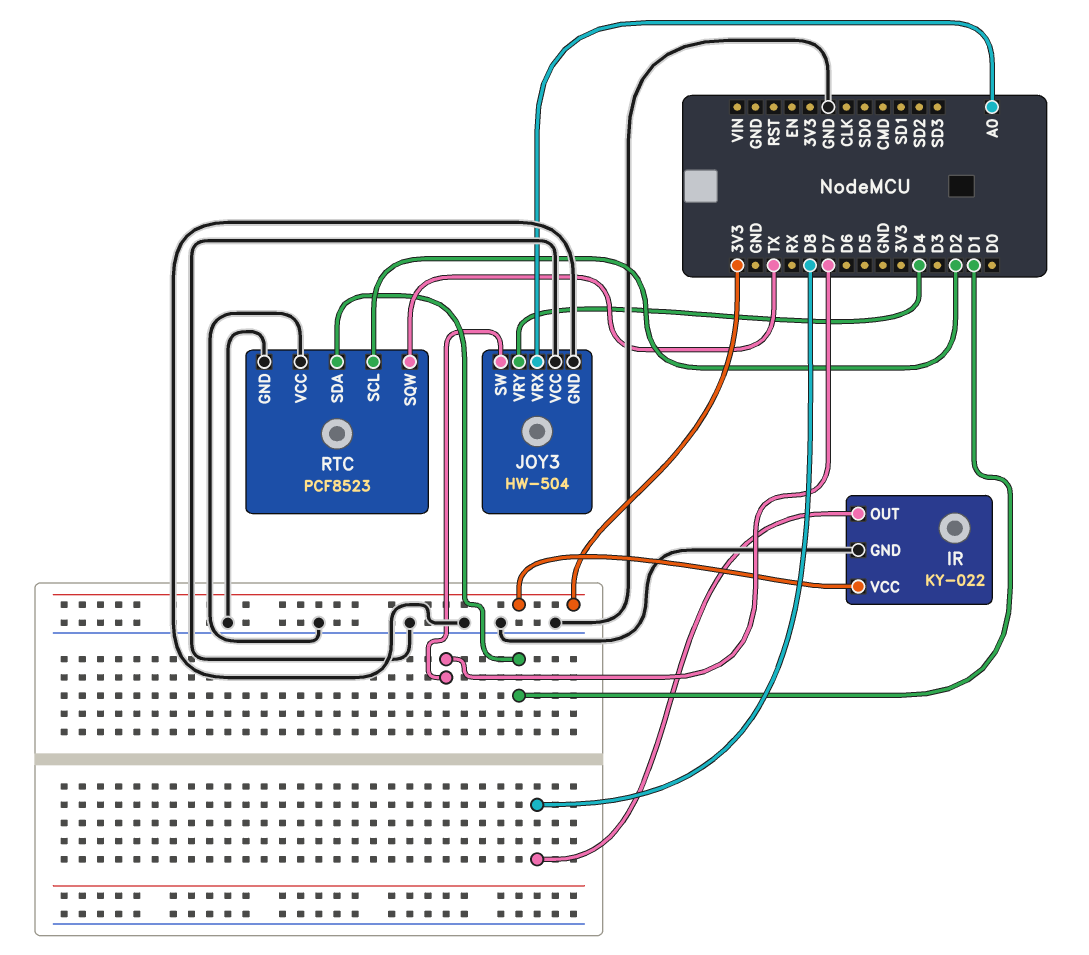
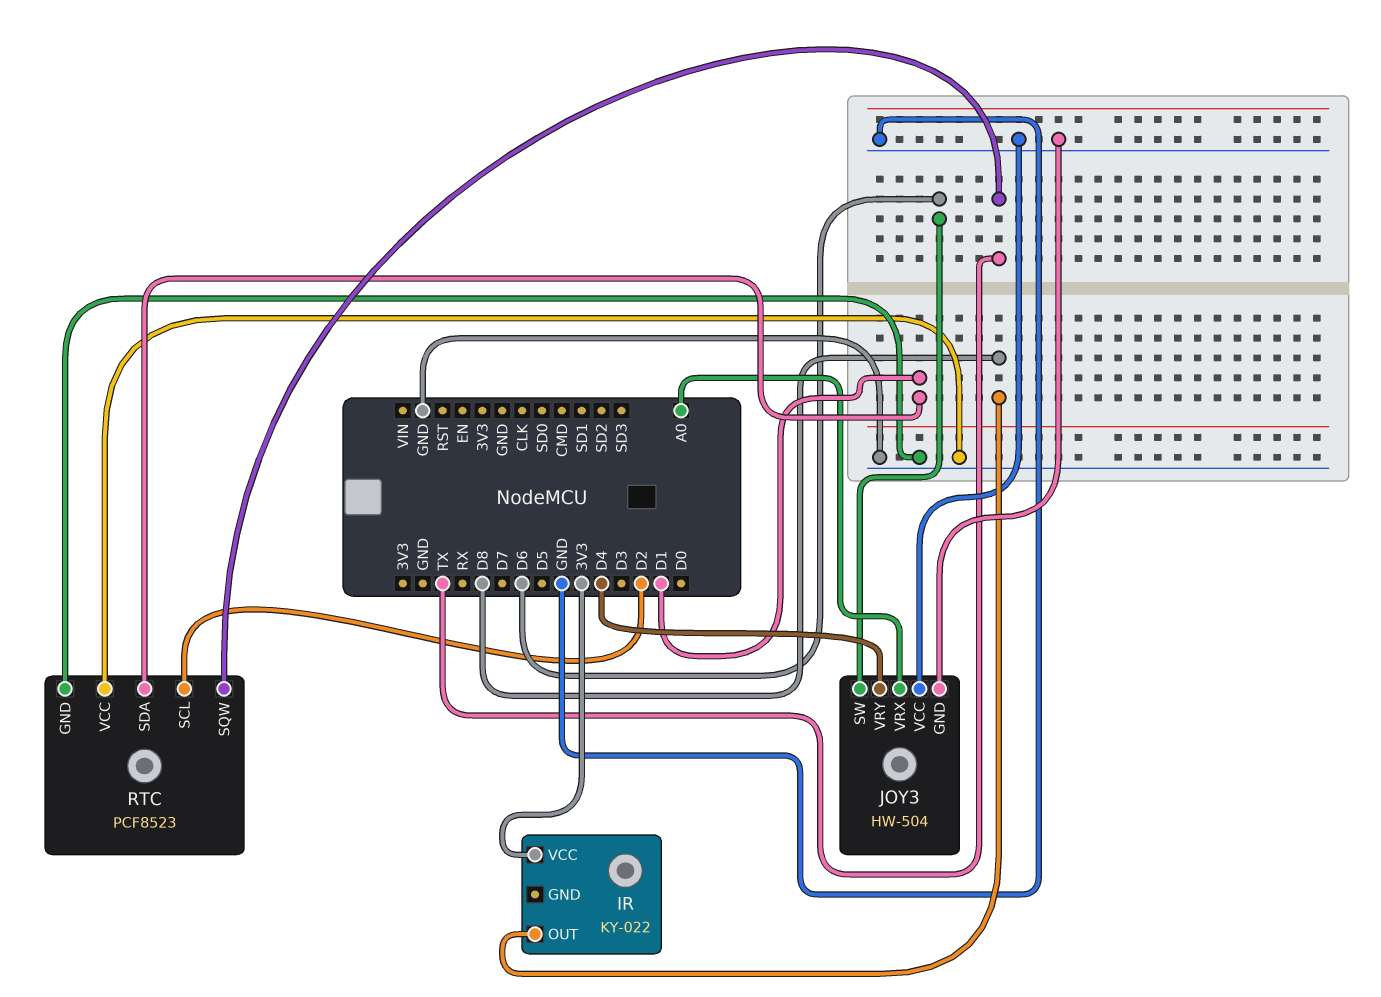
IR pin GND: GND -> none
JOY3 pin SW: D7 -> D6

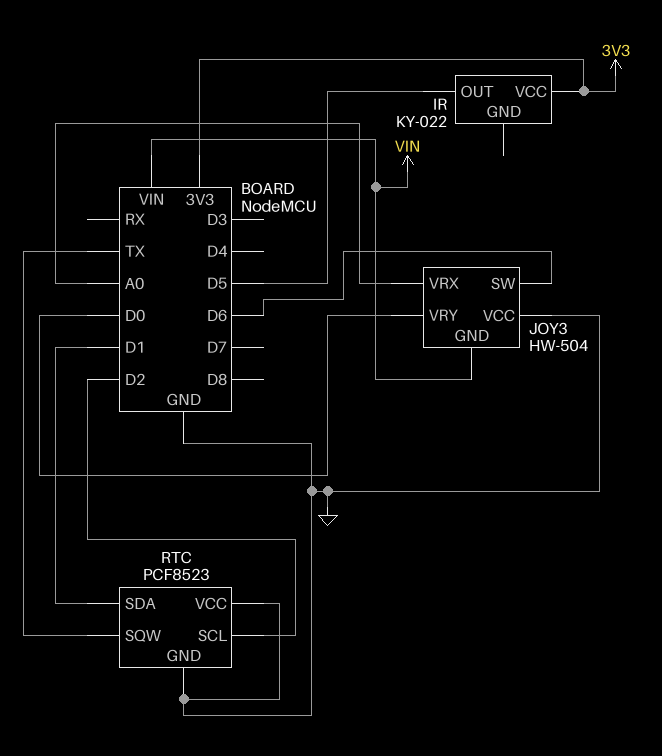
IR pin OUT: D8 -> D5
JOY3 pin GND: GND -> VIN
JOY3 pin VRY: D4 -> D0

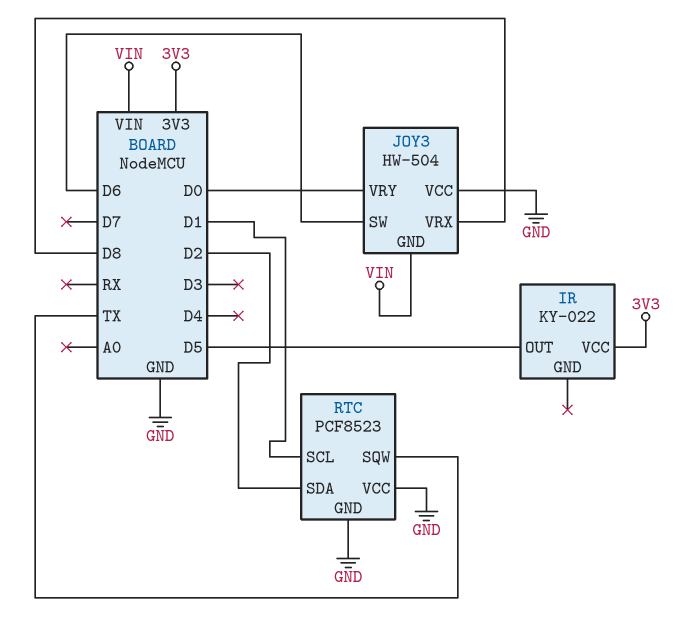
JOY3 pin VRX: A0 -> D8
RTC pin SCL: D2 -> D1
RTC pin SDA: D1 -> D2

